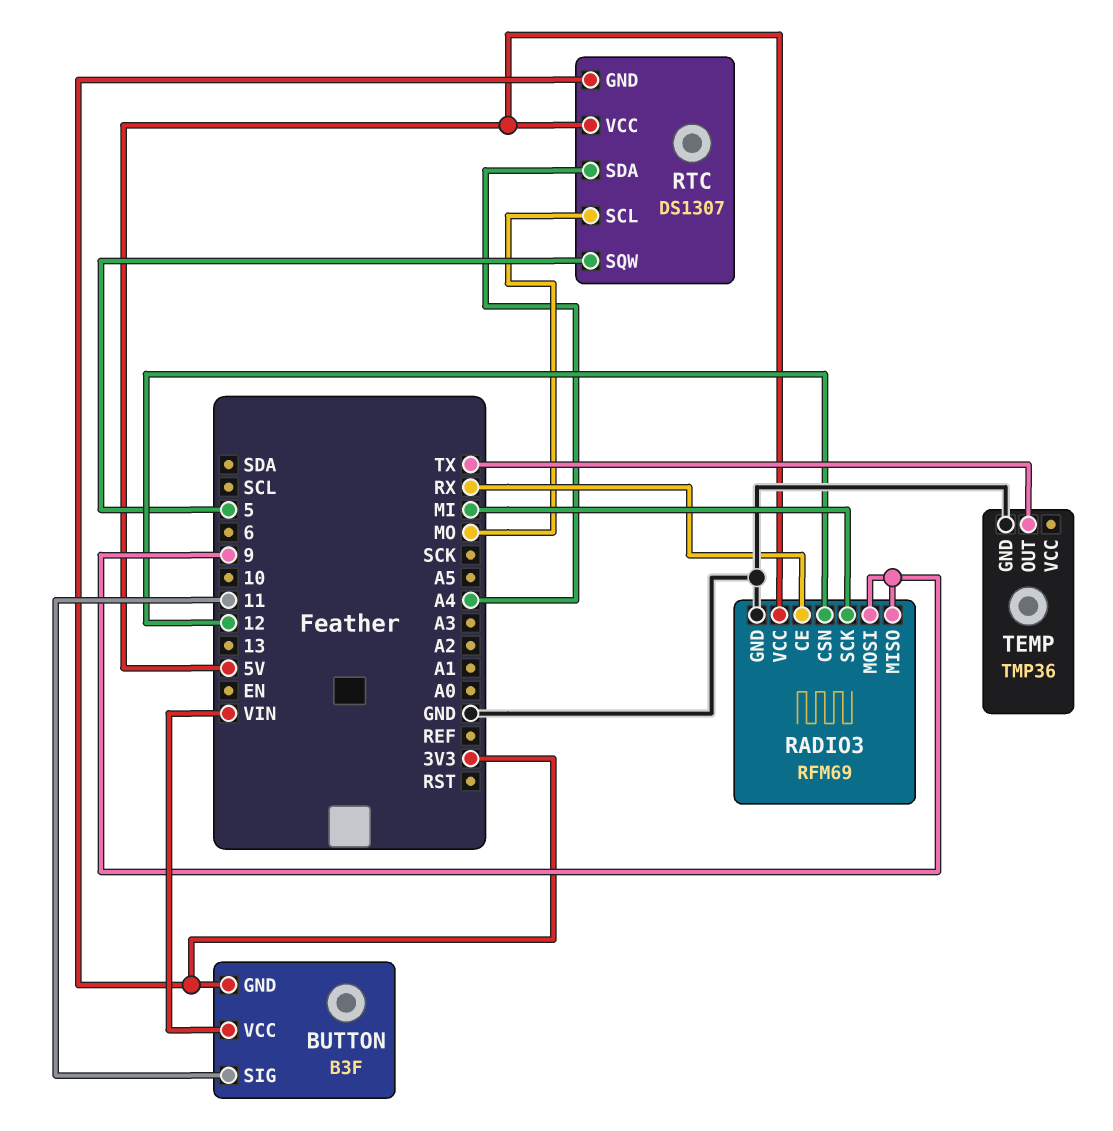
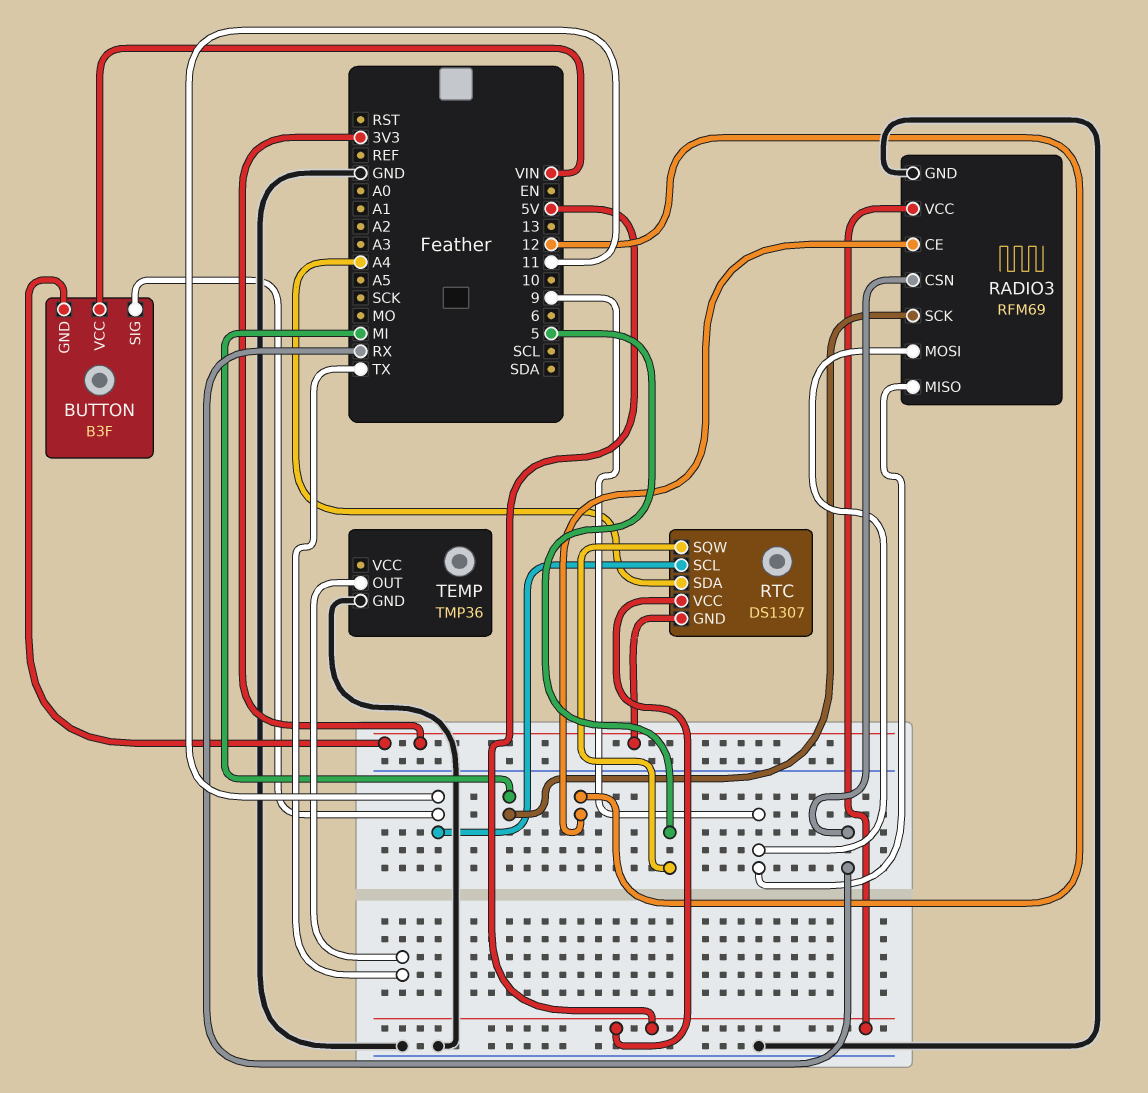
RADIO3 pin CE: RX -> 12
RADIO3 pin CSN: 12 -> RX
RTC pin SCL: MO -> 11

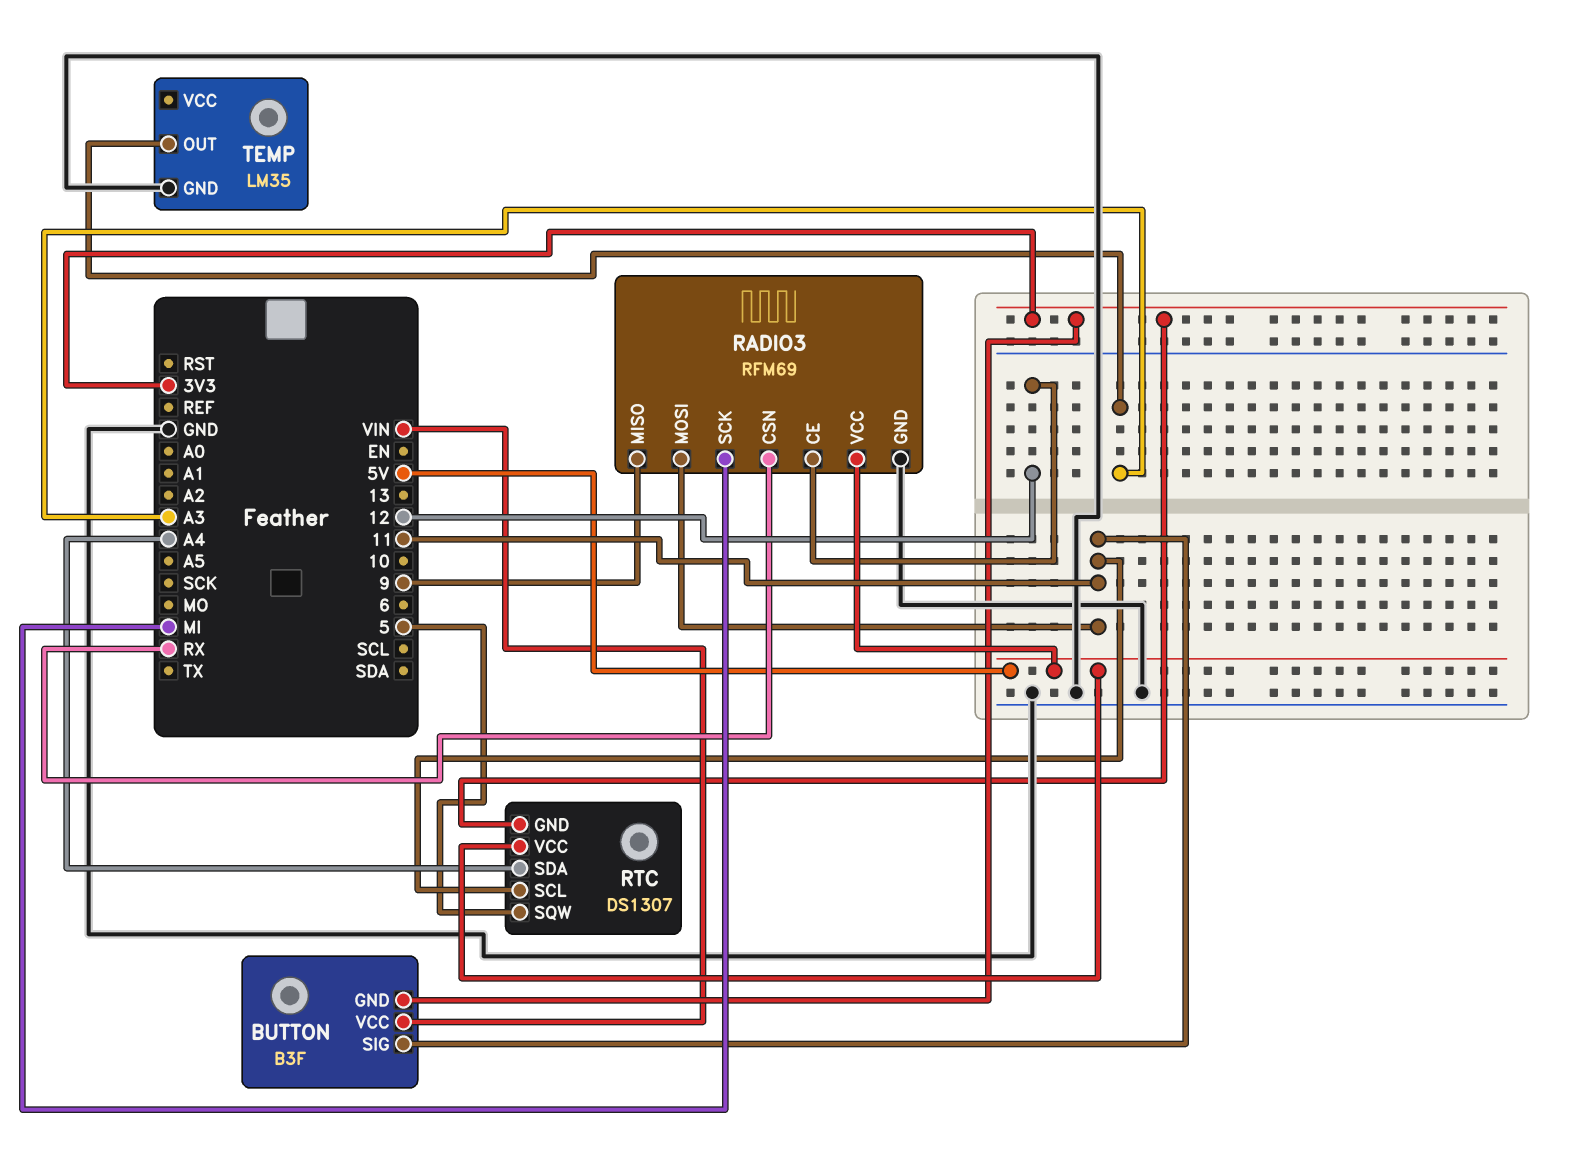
RADIO3 pin MOSI: 9 -> 11
TEMP: TMP36 -> LM35
TEMP pin OUT: TX -> A3

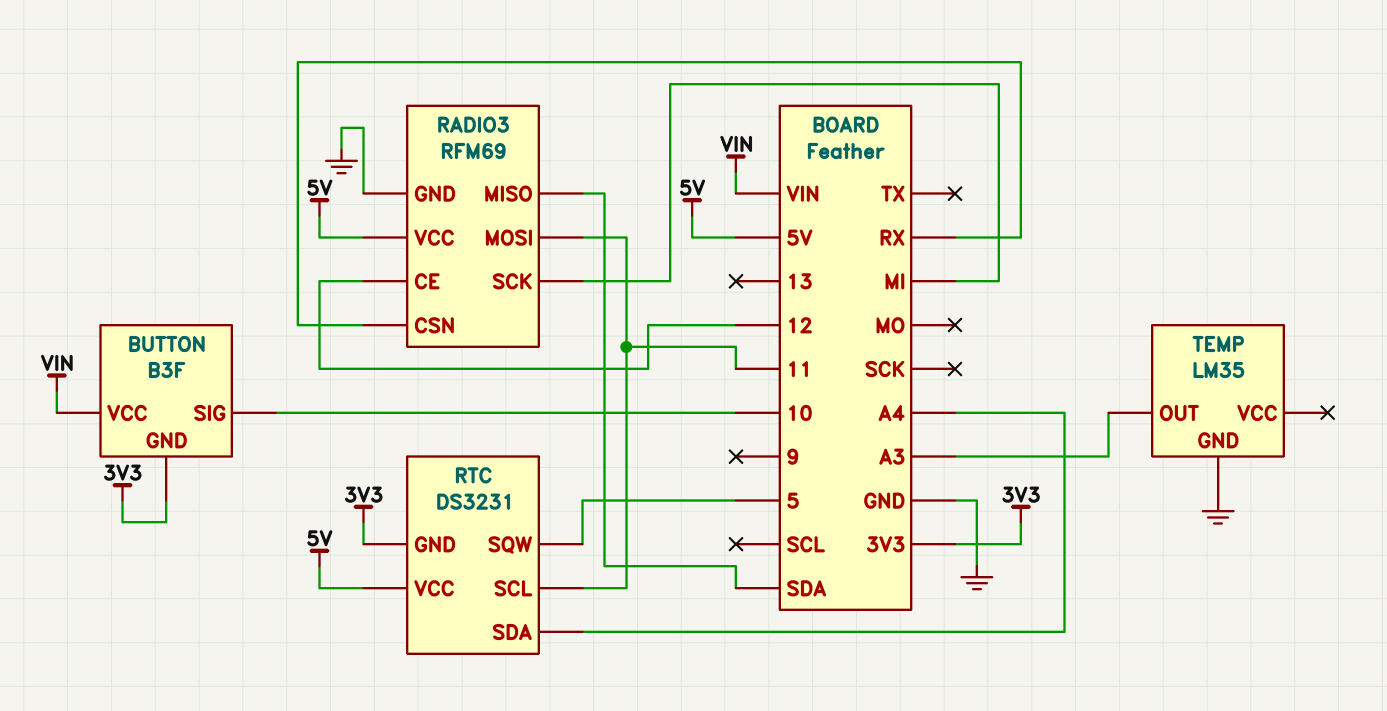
BUTTON pin SIG: 11 -> 10
RADIO3 pin MISO: 9 -> SDA
RTC: DS1307 -> DS3231

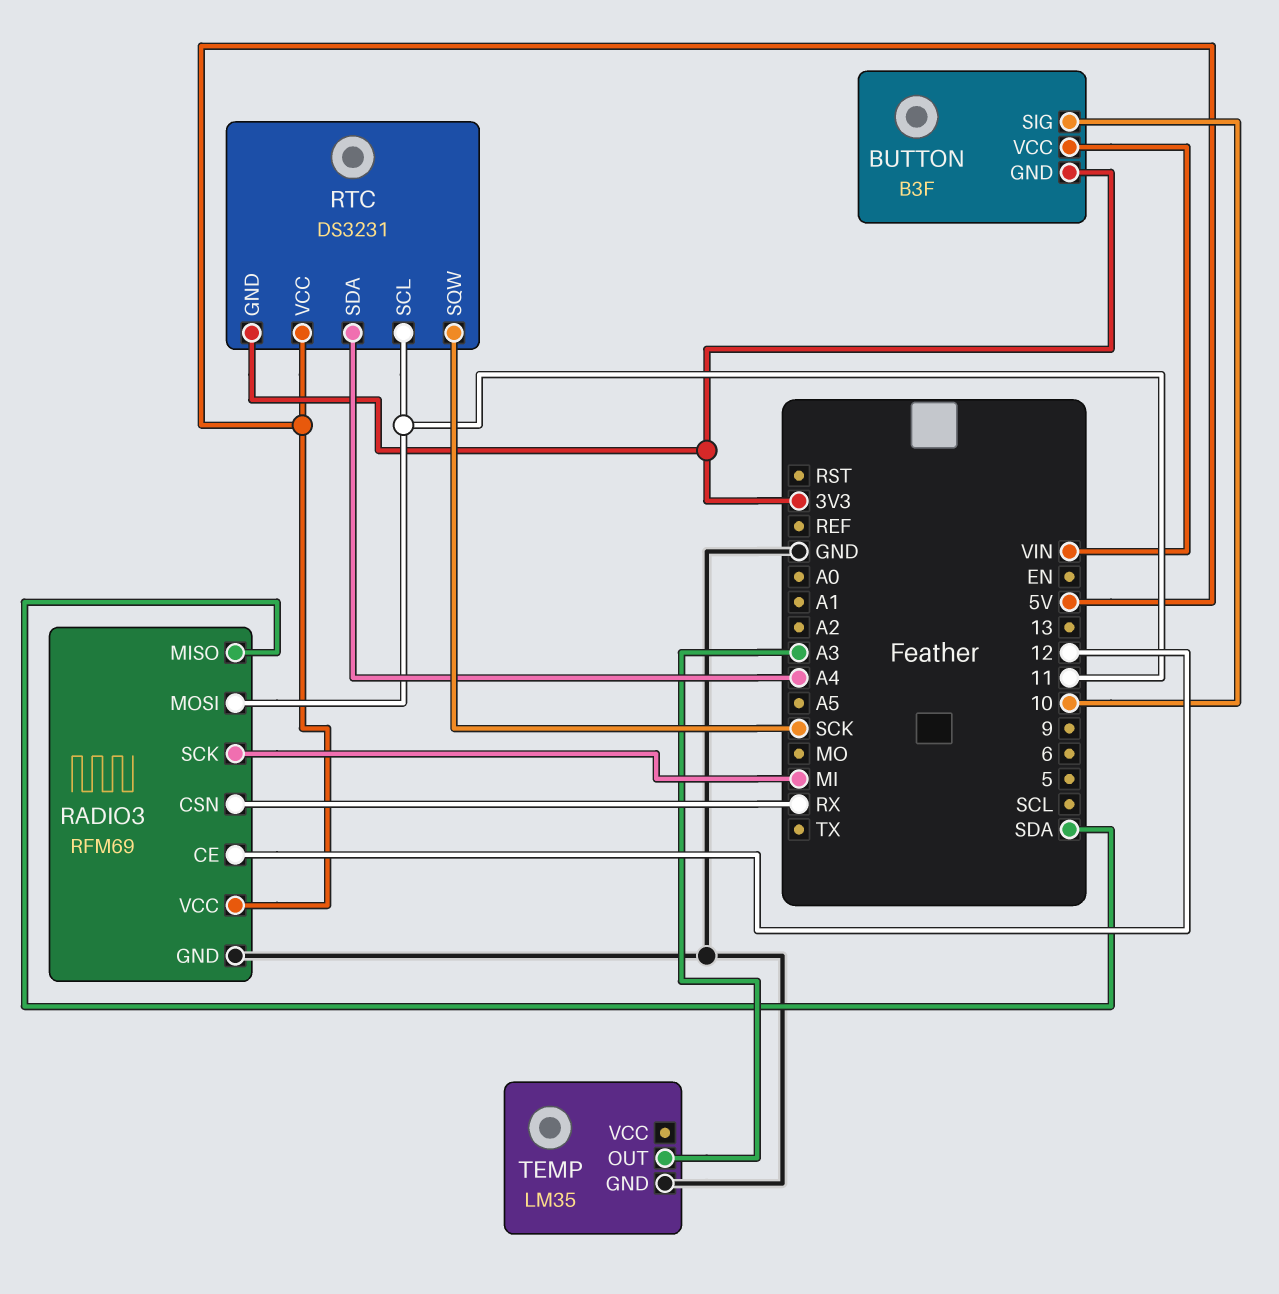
RTC pin SQW: 5 -> SCK

